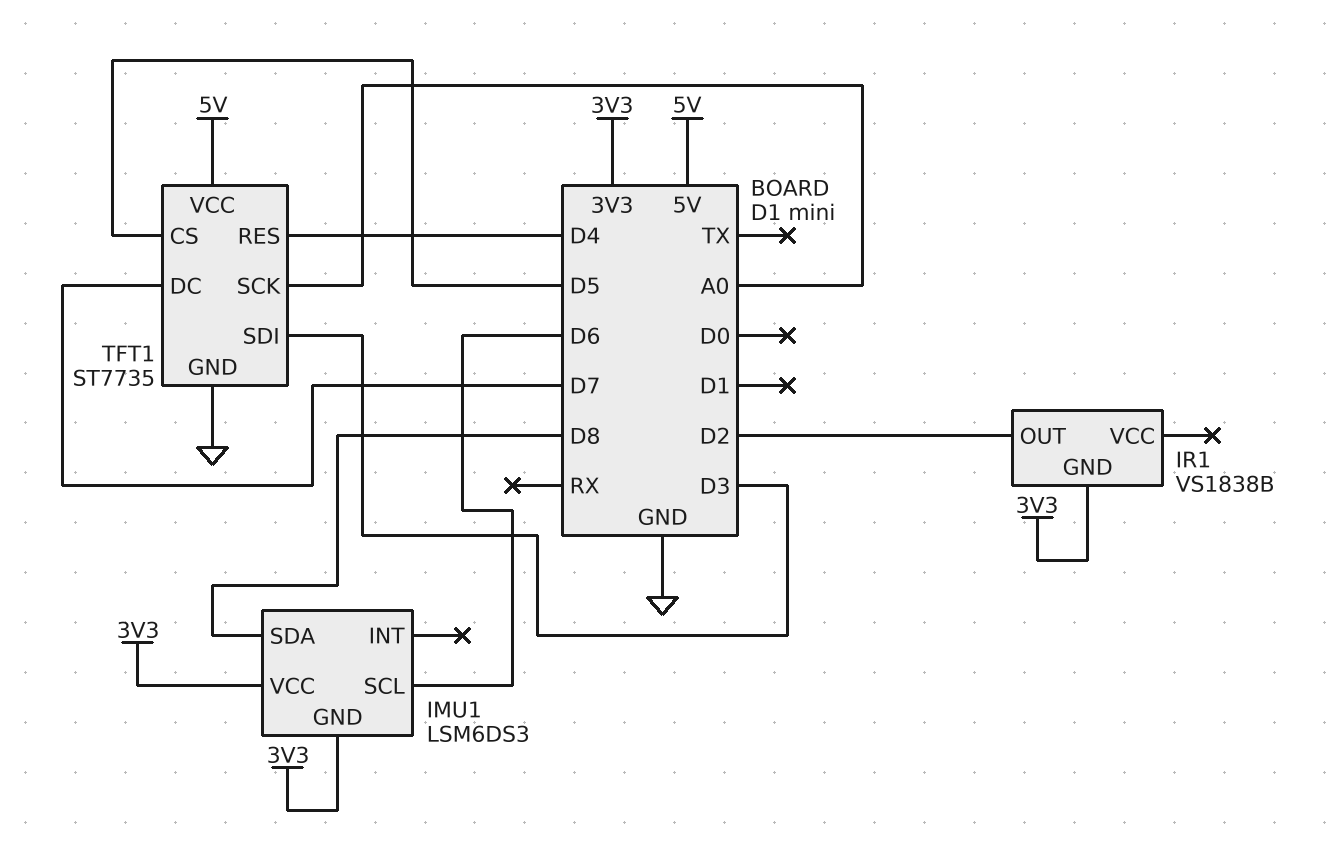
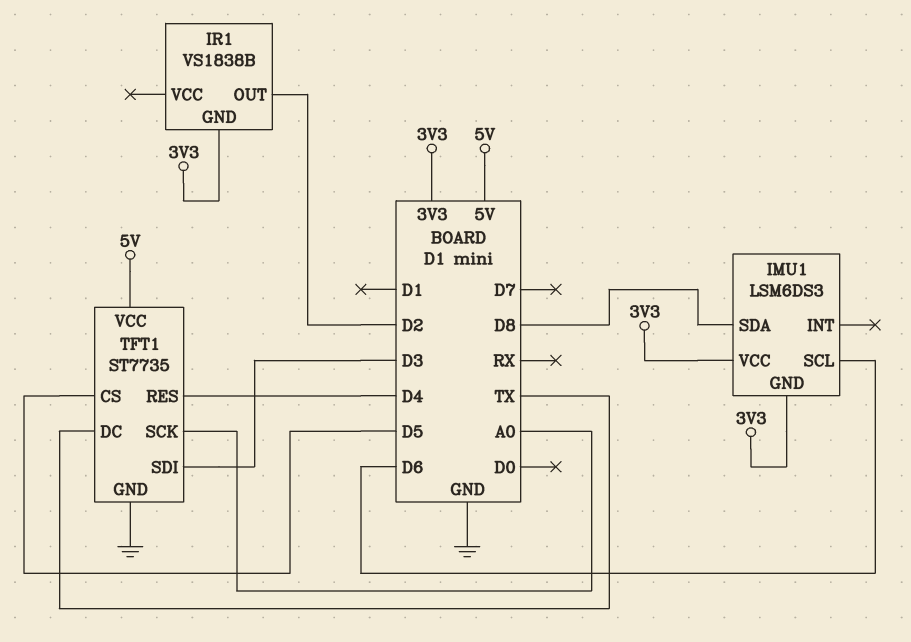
TFT1 pin DC: D7 -> TX

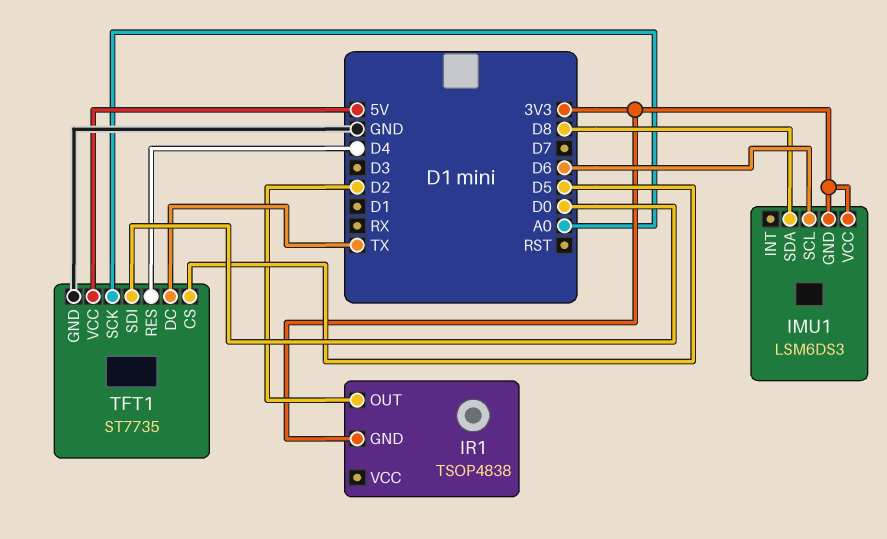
IR1: VS1838B -> TSOP4838
TFT1 pin SDI: D3 -> D0

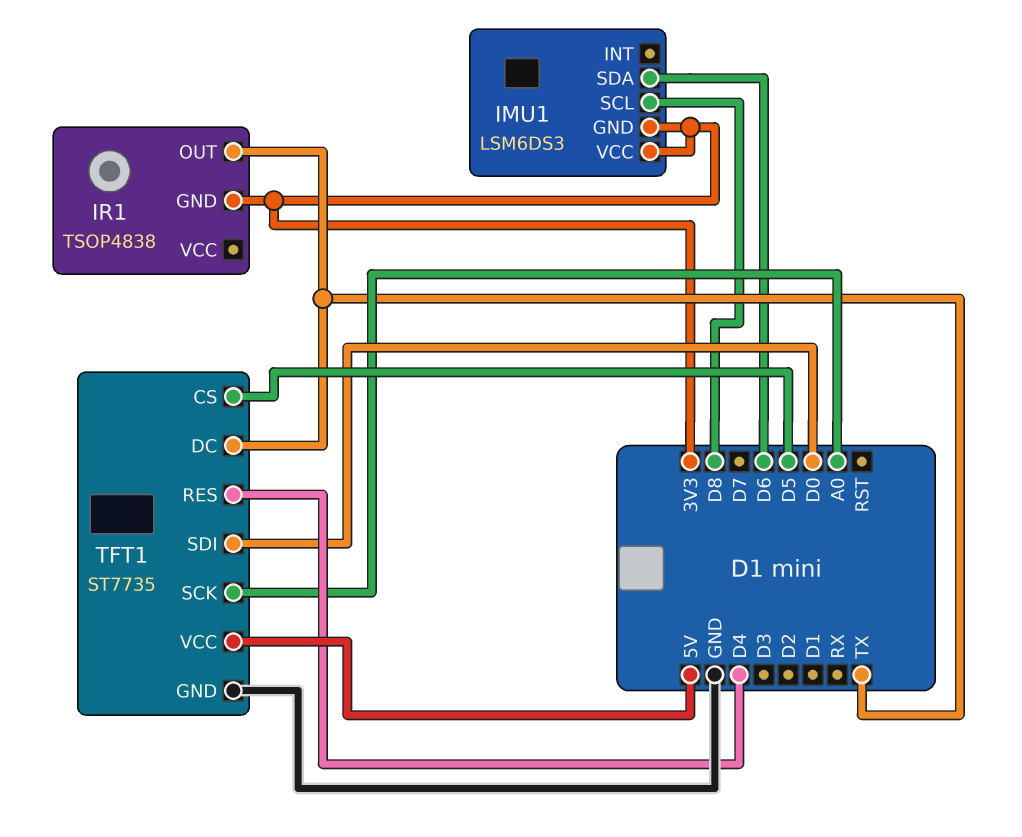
IMU1 pin SCL: D6 -> D8
IMU1 pin SDA: D8 -> D6
IR1 pin OUT: D2 -> TX

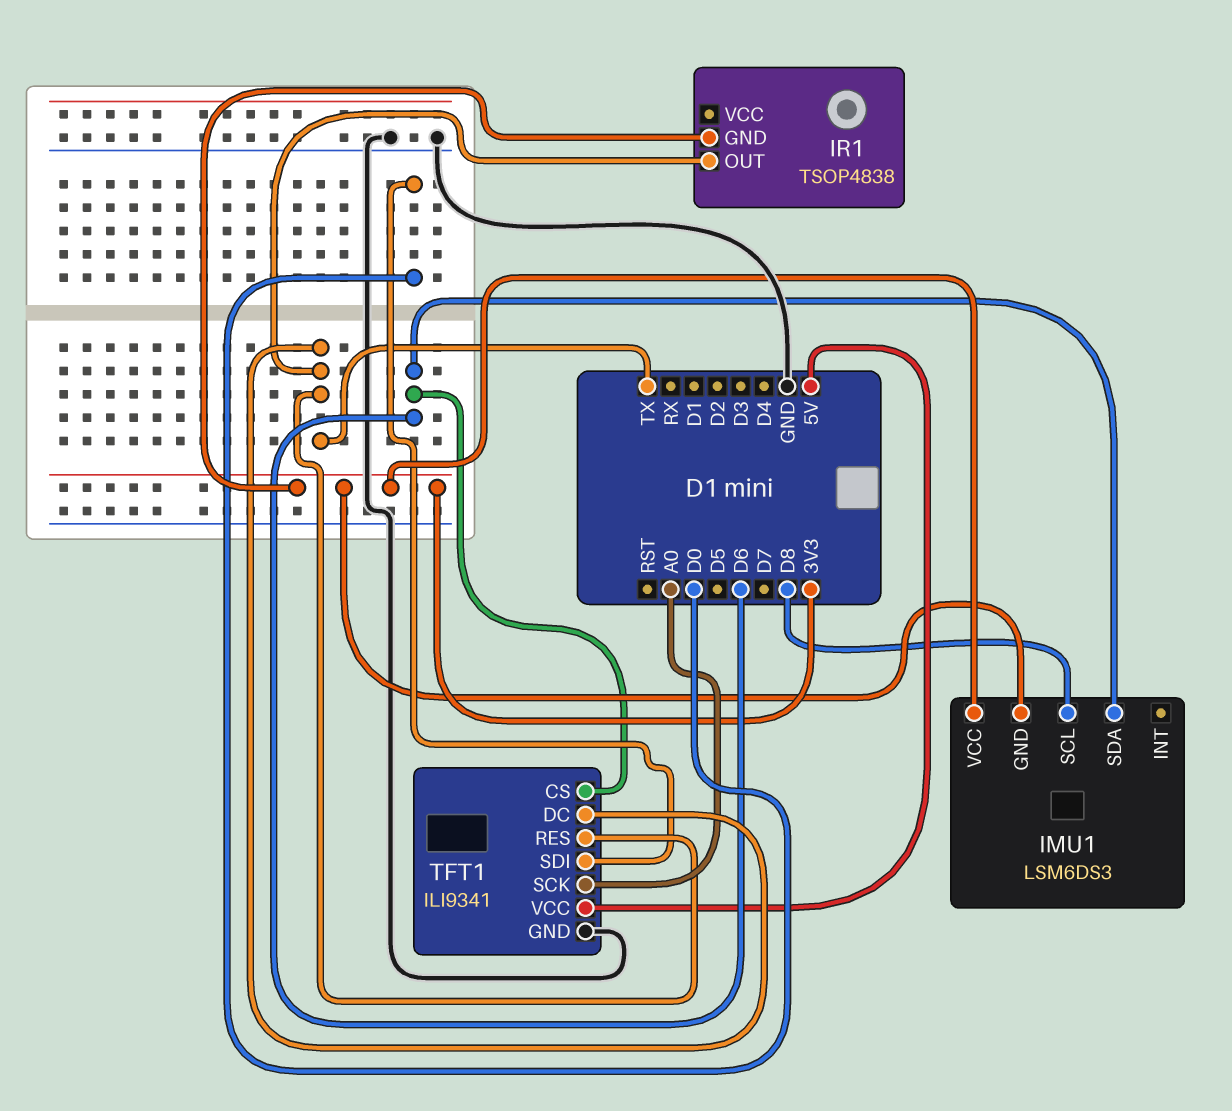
TFT1: ST7735 -> ILI9341
TFT1 pin CS: D5 -> D6
TFT1 pin RES: D4 -> TX

